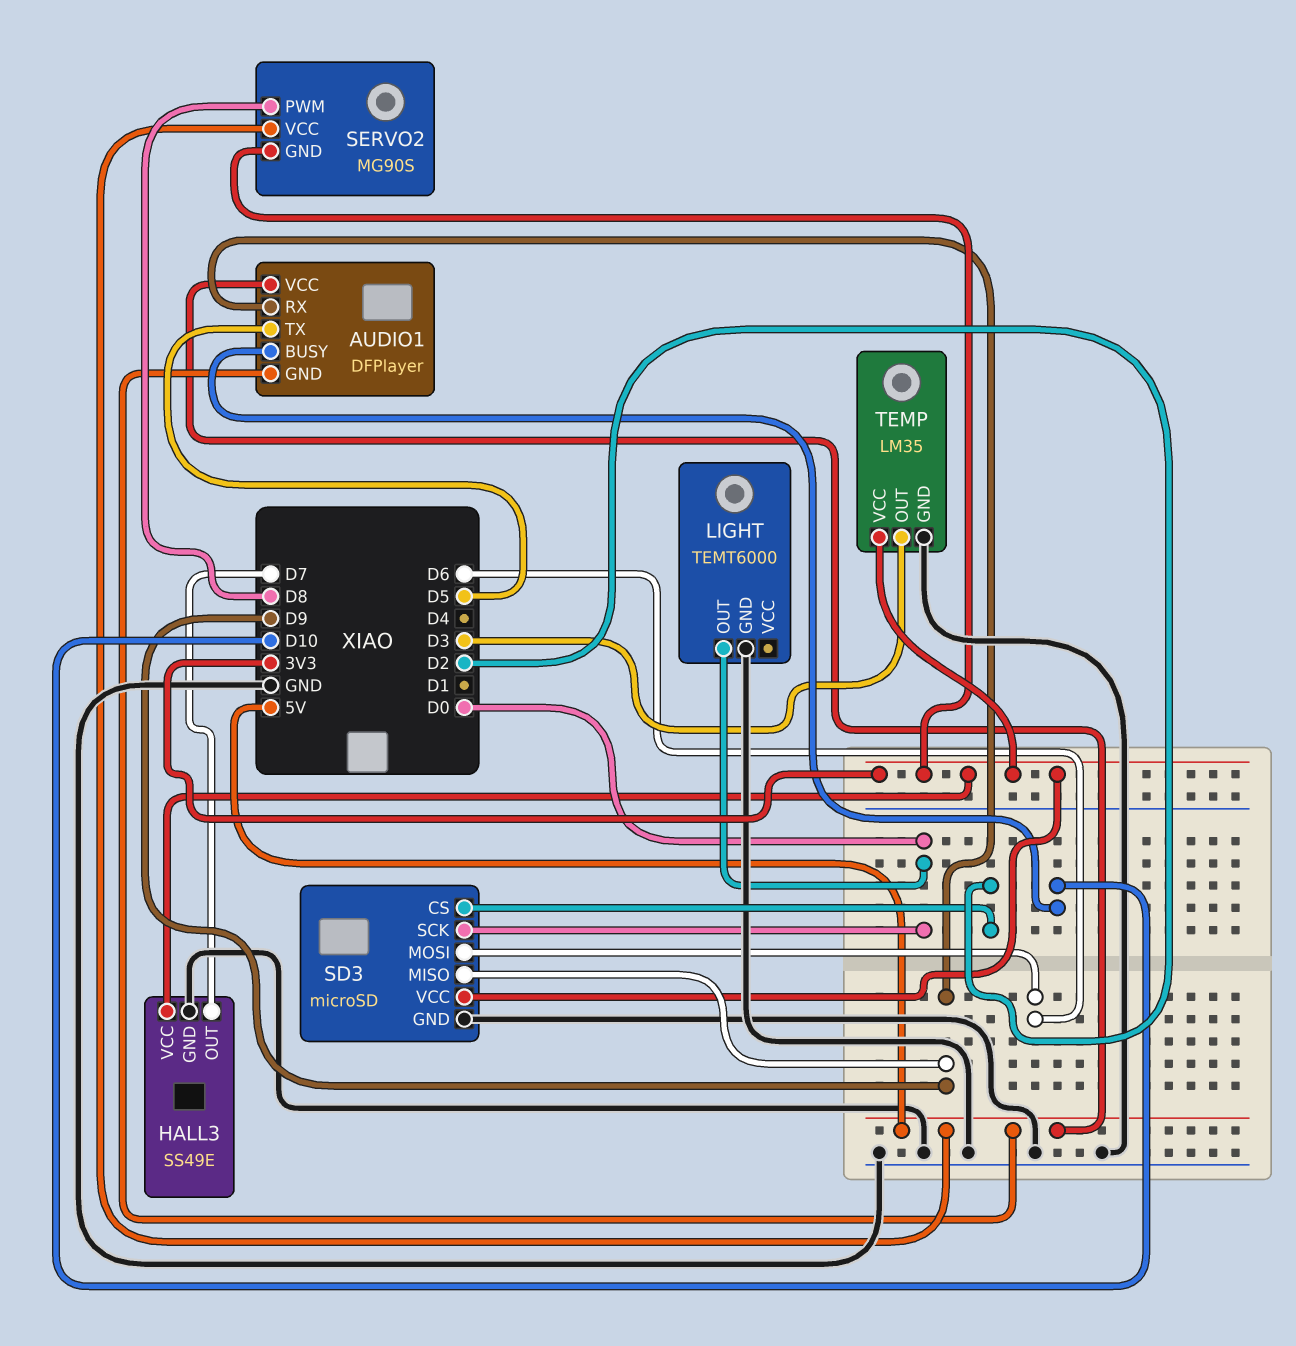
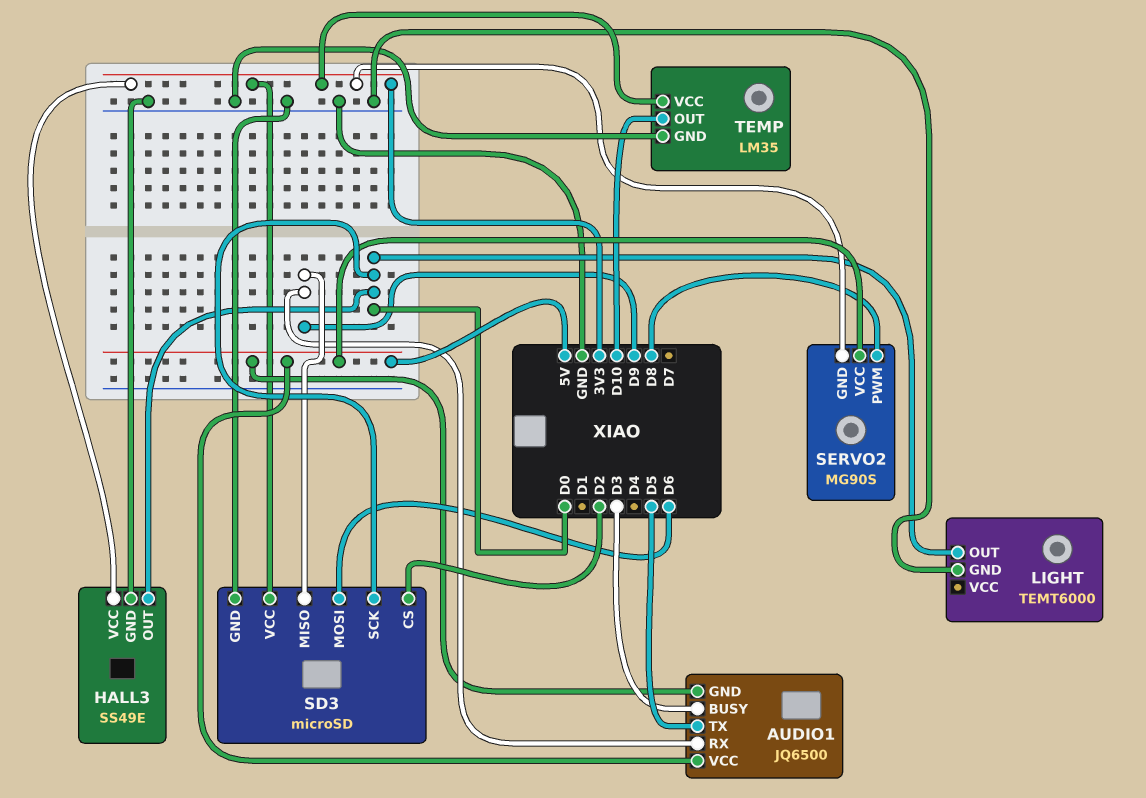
AUDIO1: DFPlayer -> JQ6500
AUDIO1 pin BUSY: D10 -> D3
HALL3 pin OUT: D7 -> D0
TEMP pin OUT: D3 -> D10

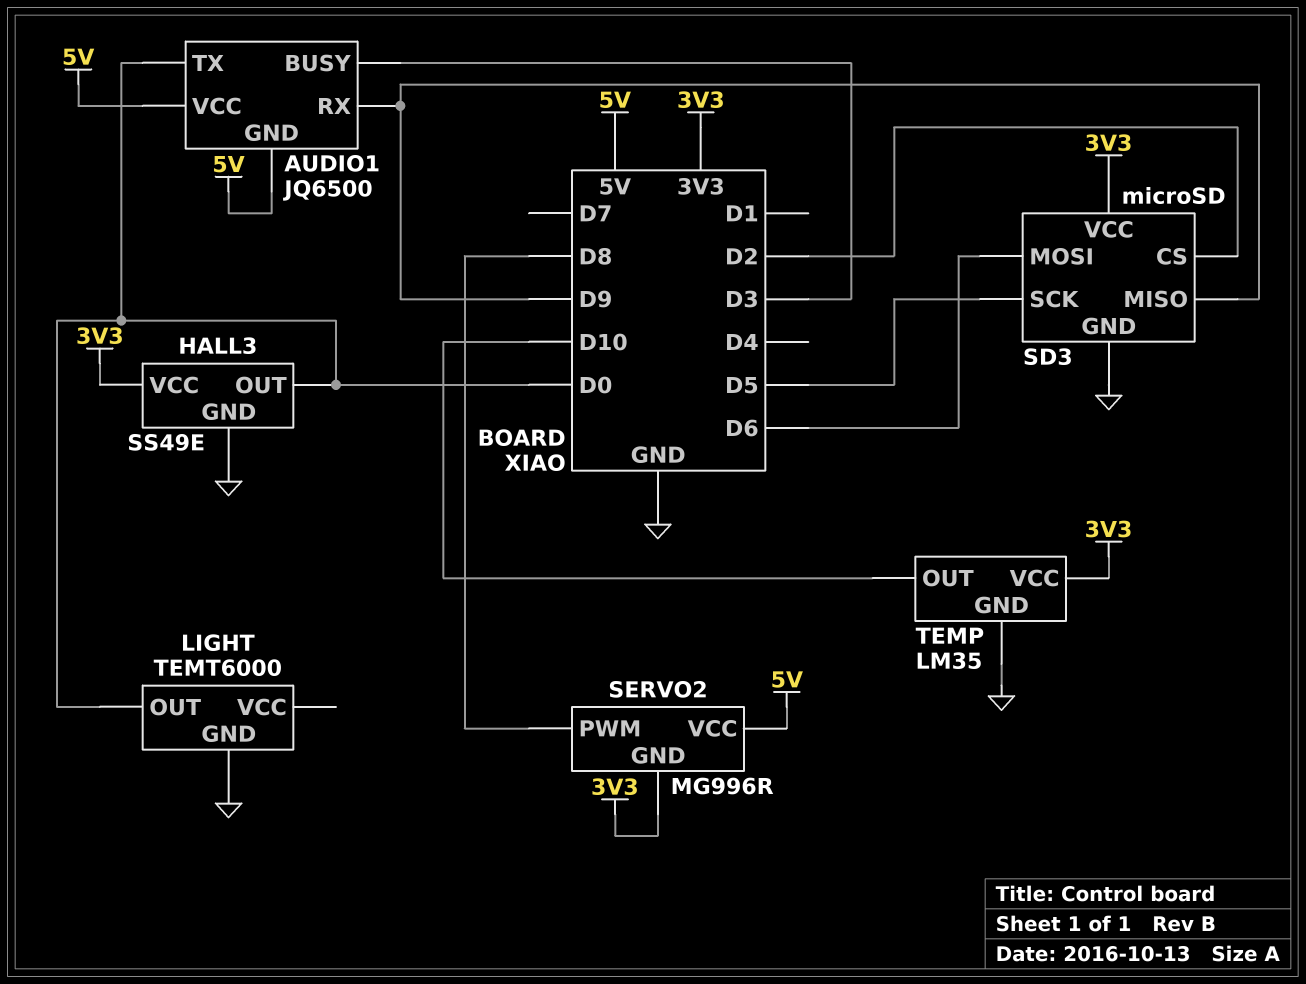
AUDIO1 pin TX: D5 -> D0
SD3 pin SCK: D0 -> D5
SERVO2: MG90S -> MG996R

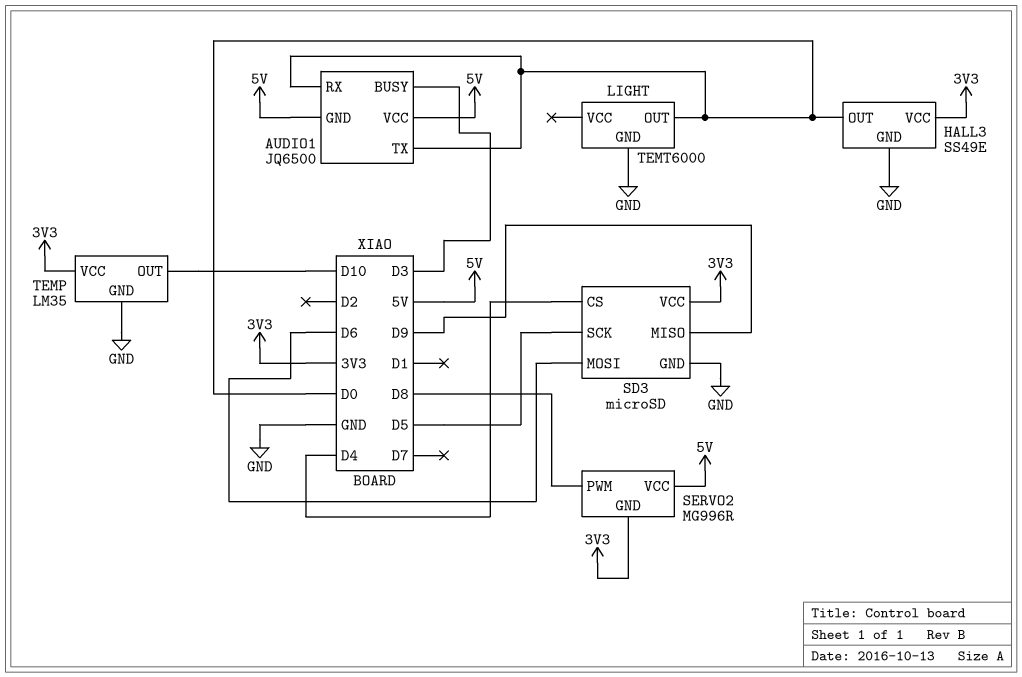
AUDIO1 pin RX: D9 -> D0
SD3 pin CS: D2 -> D4

